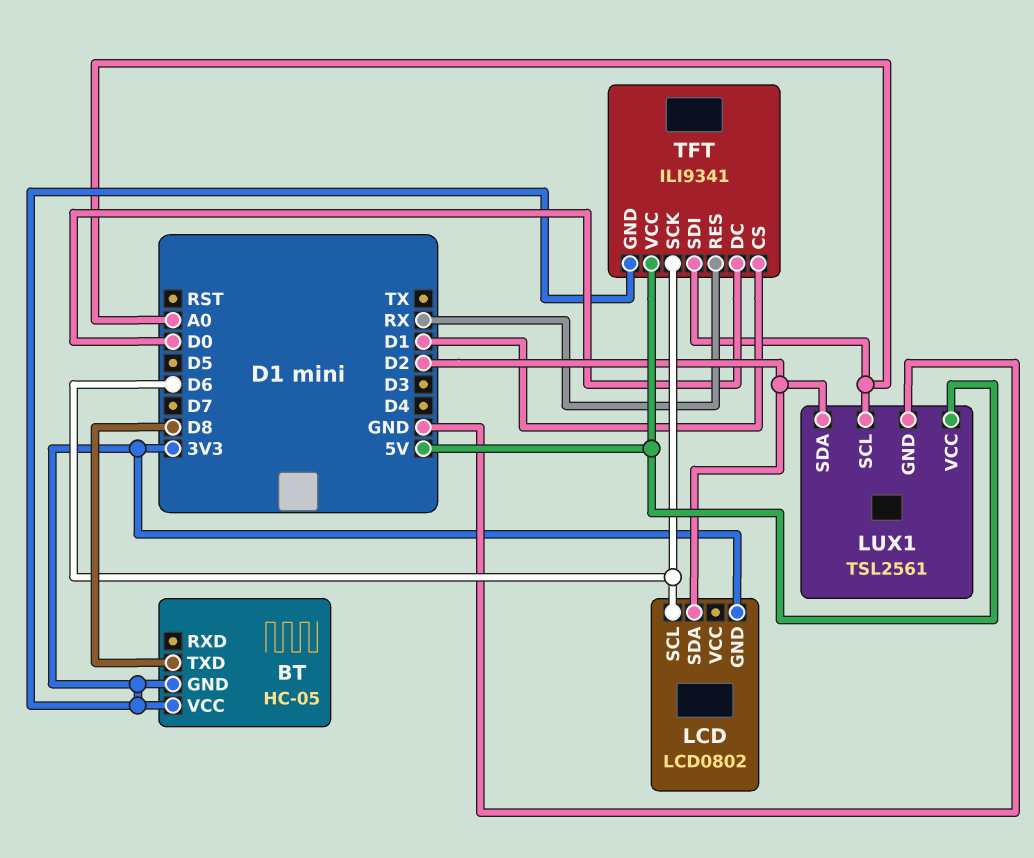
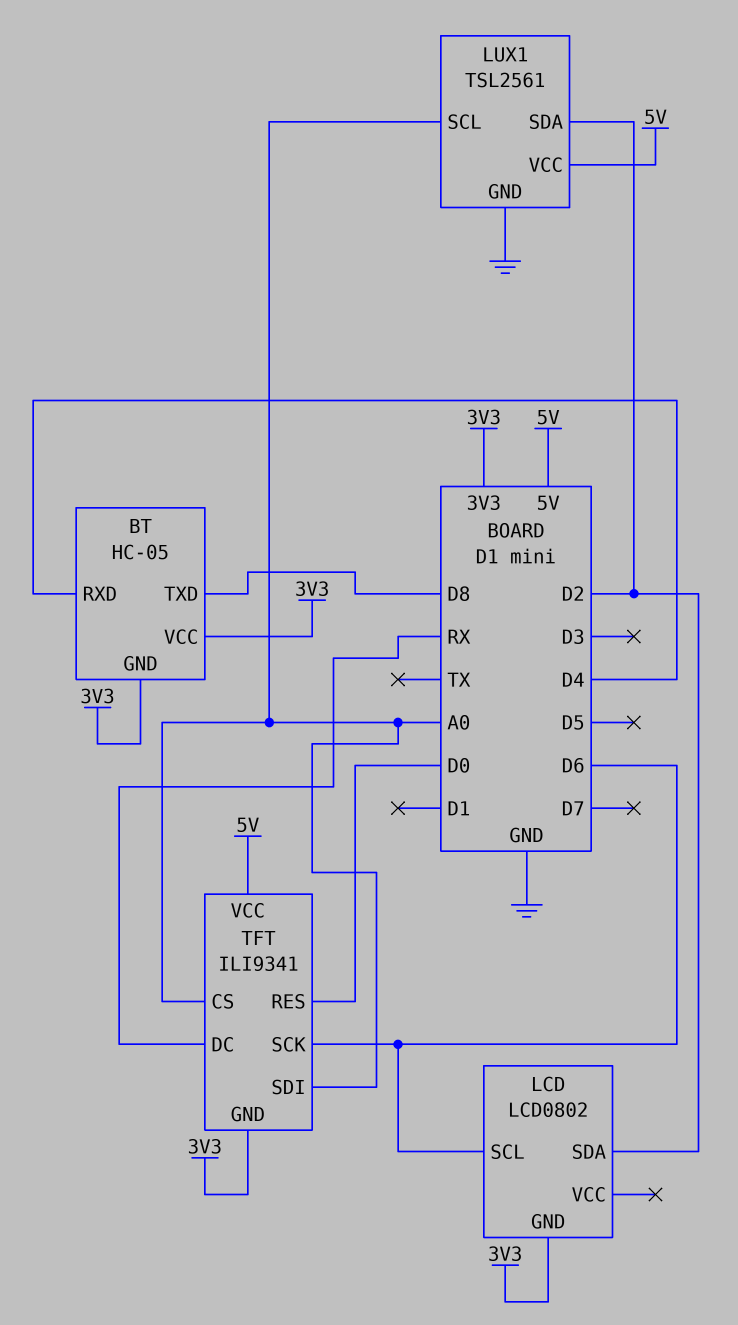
BT pin RXD: none -> D4
TFT pin CS: D1 -> A0
TFT pin DC: D0 -> RX
TFT pin RES: RX -> D0

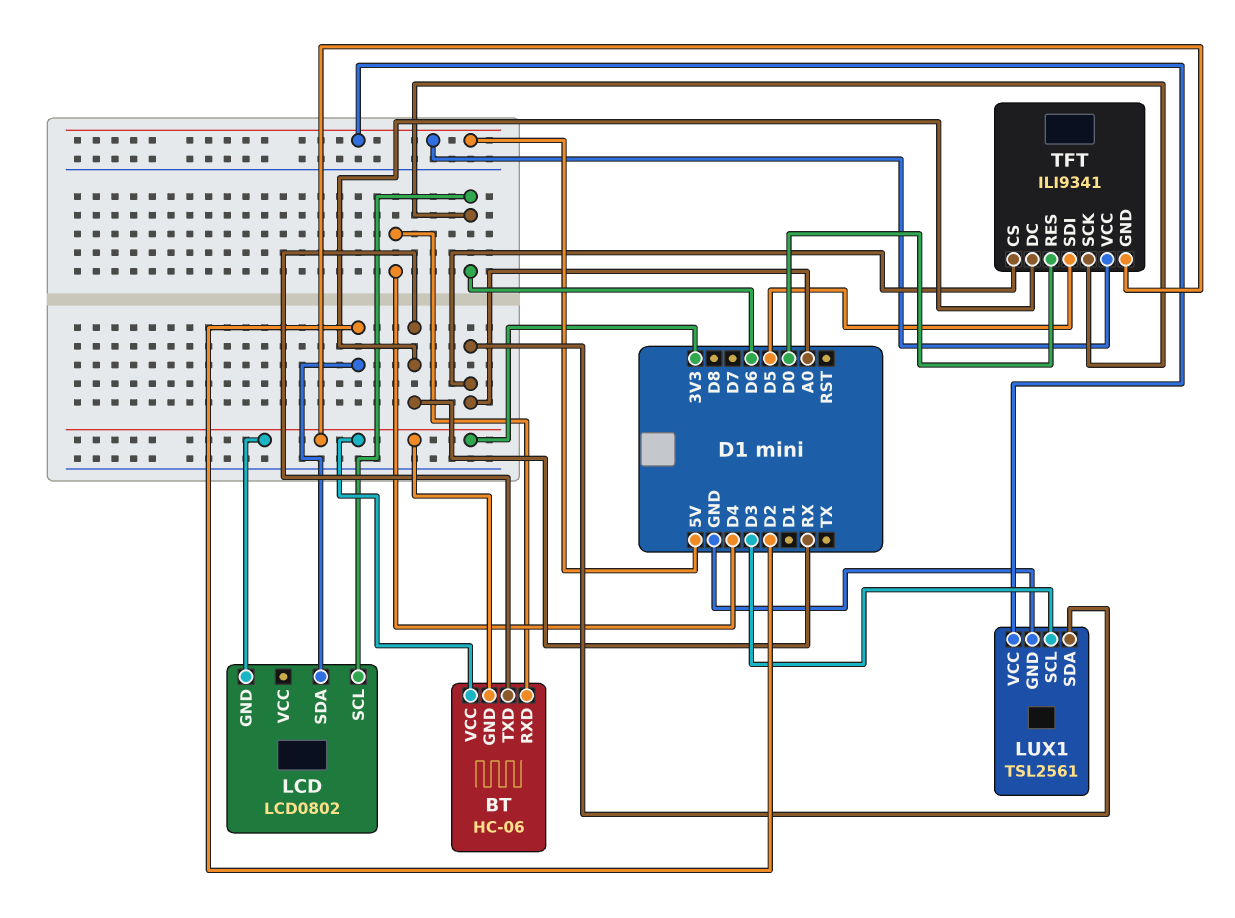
BT: HC-05 -> HC-06
BT pin TXD: D8 -> RX
LUX1 pin SCL: A0 -> D3
LUX1 pin SDA: D2 -> A0
TFT pin SDI: A0 -> D5

